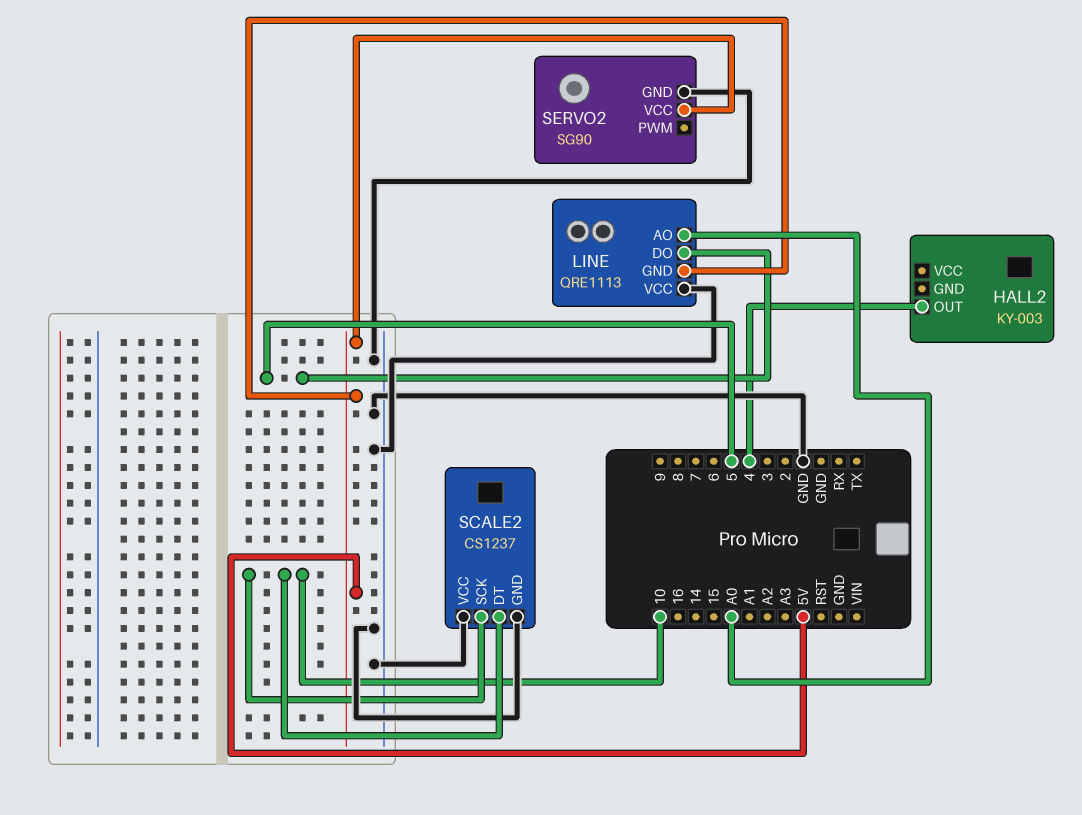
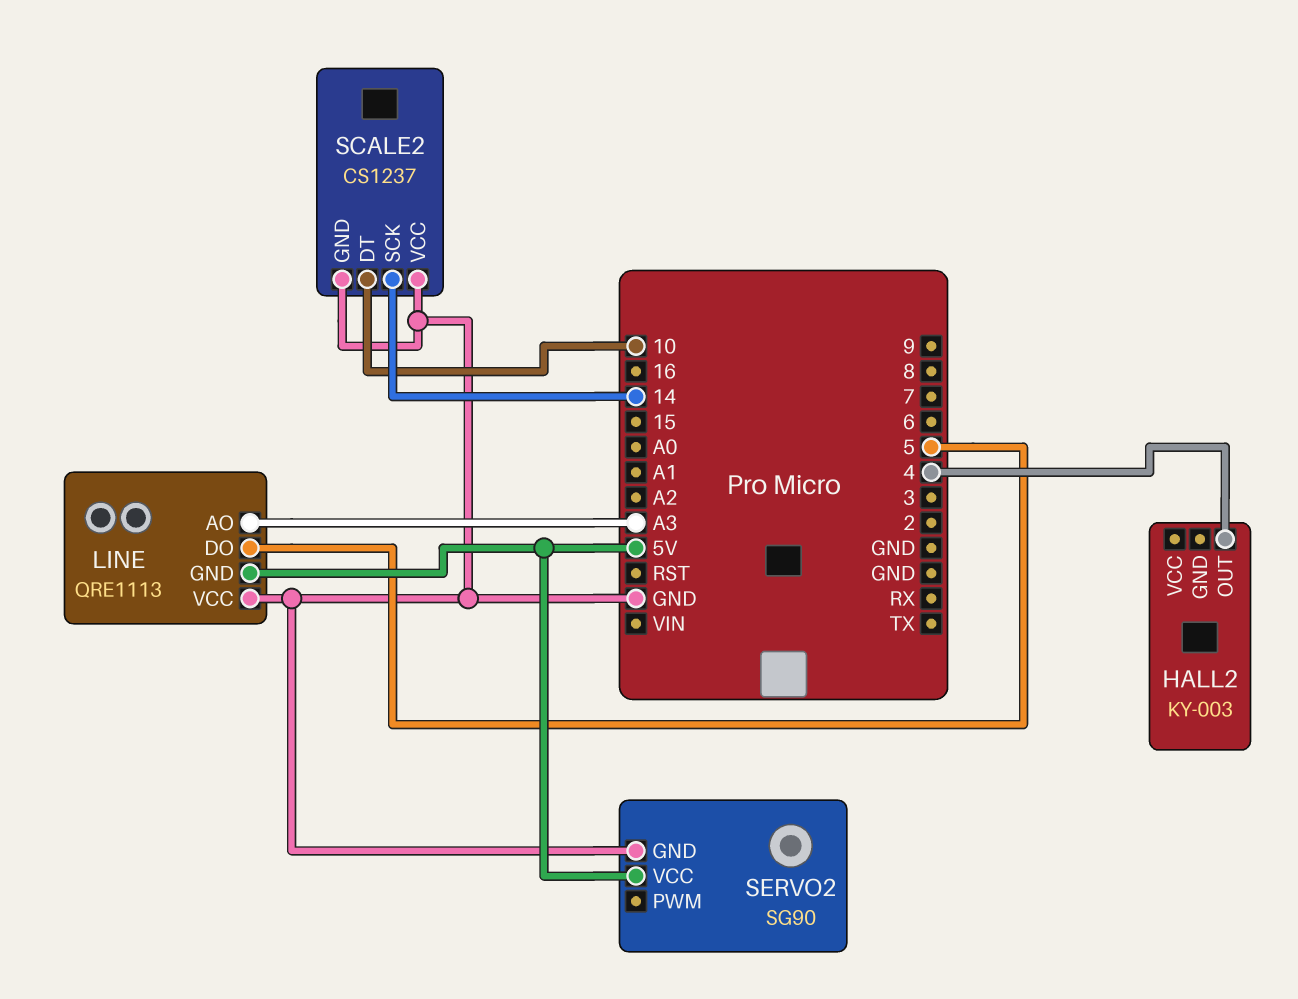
LINE pin AO: A0 -> A3
SCALE2 pin SCK: 10 -> 14

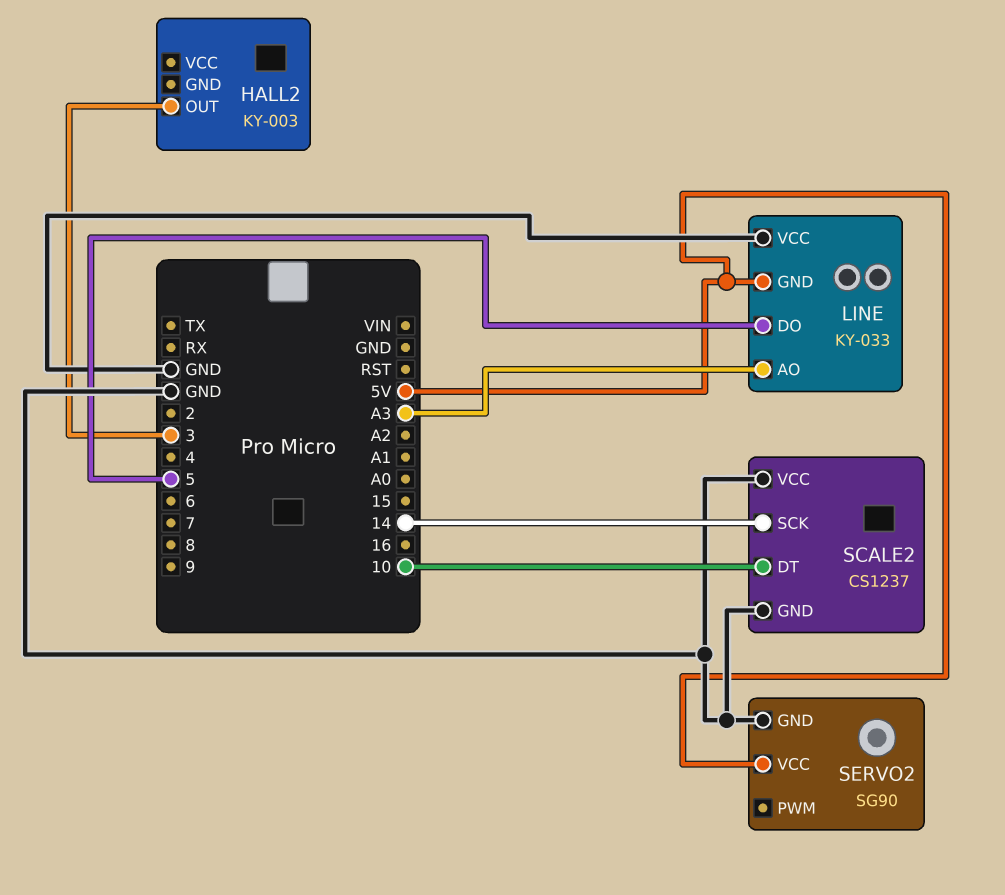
HALL2 pin OUT: 4 -> 3
LINE: QRE1113 -> KY-033

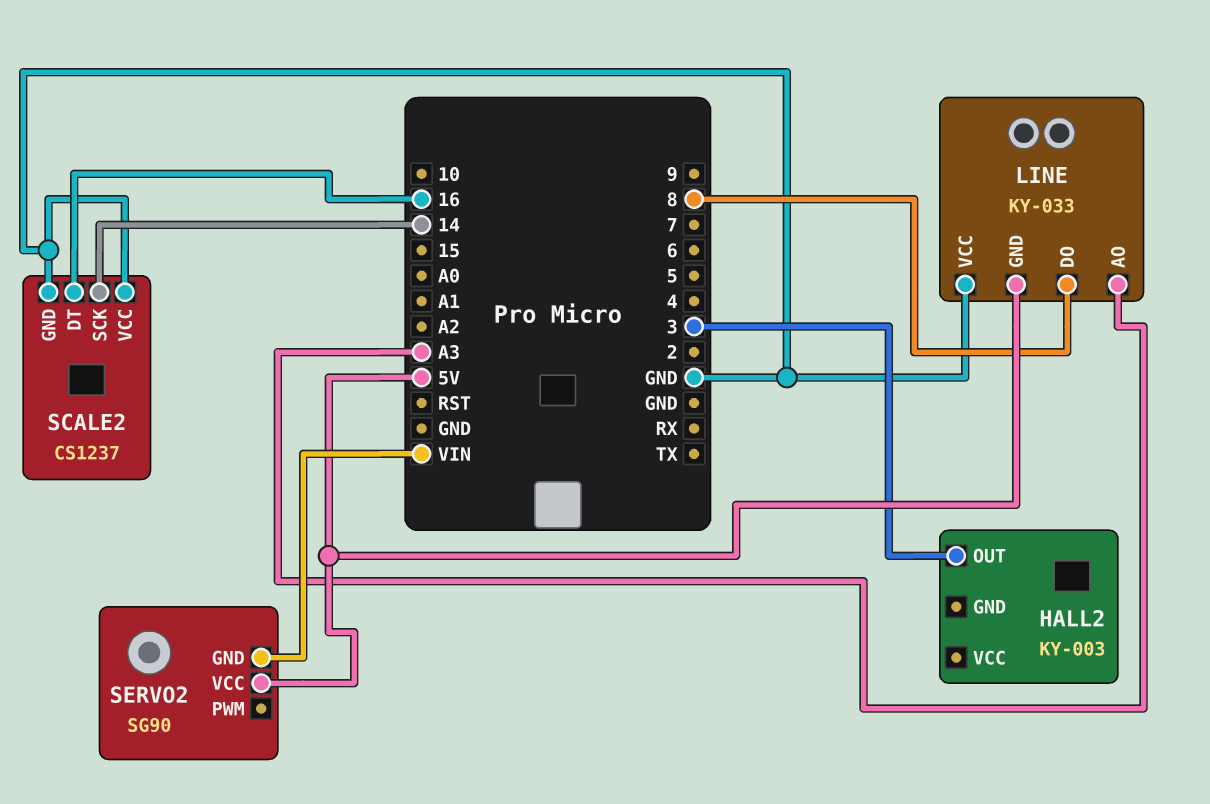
LINE pin DO: 5 -> 8
SCALE2 pin DT: 10 -> 16
SERVO2 pin GND: GND -> VIN

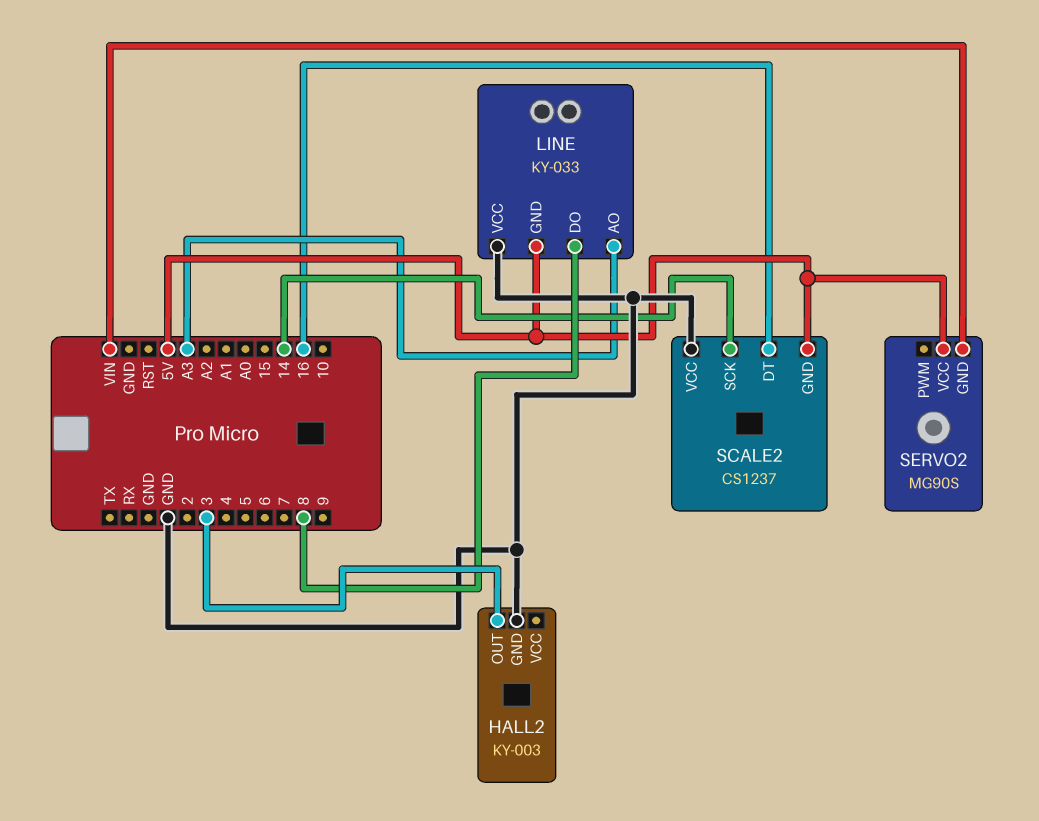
HALL2 pin GND: none -> GND
SCALE2 pin GND: GND -> 5V
SERVO2: SG90 -> MG90S

